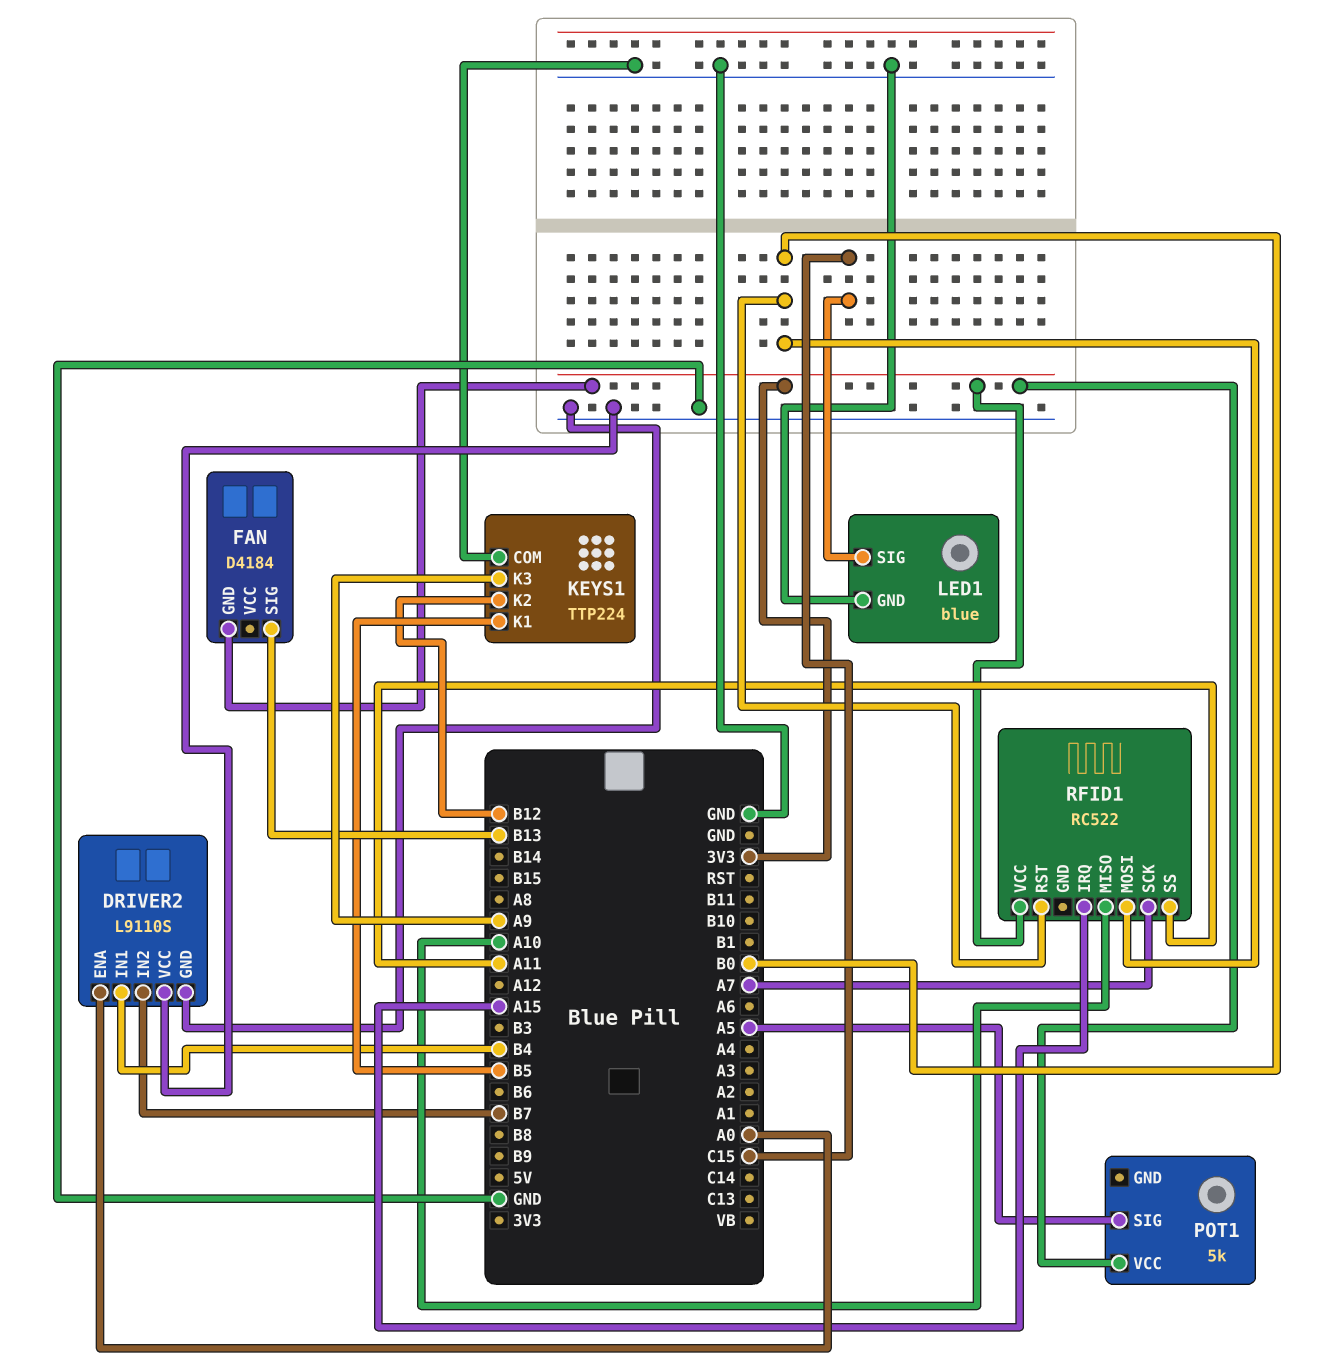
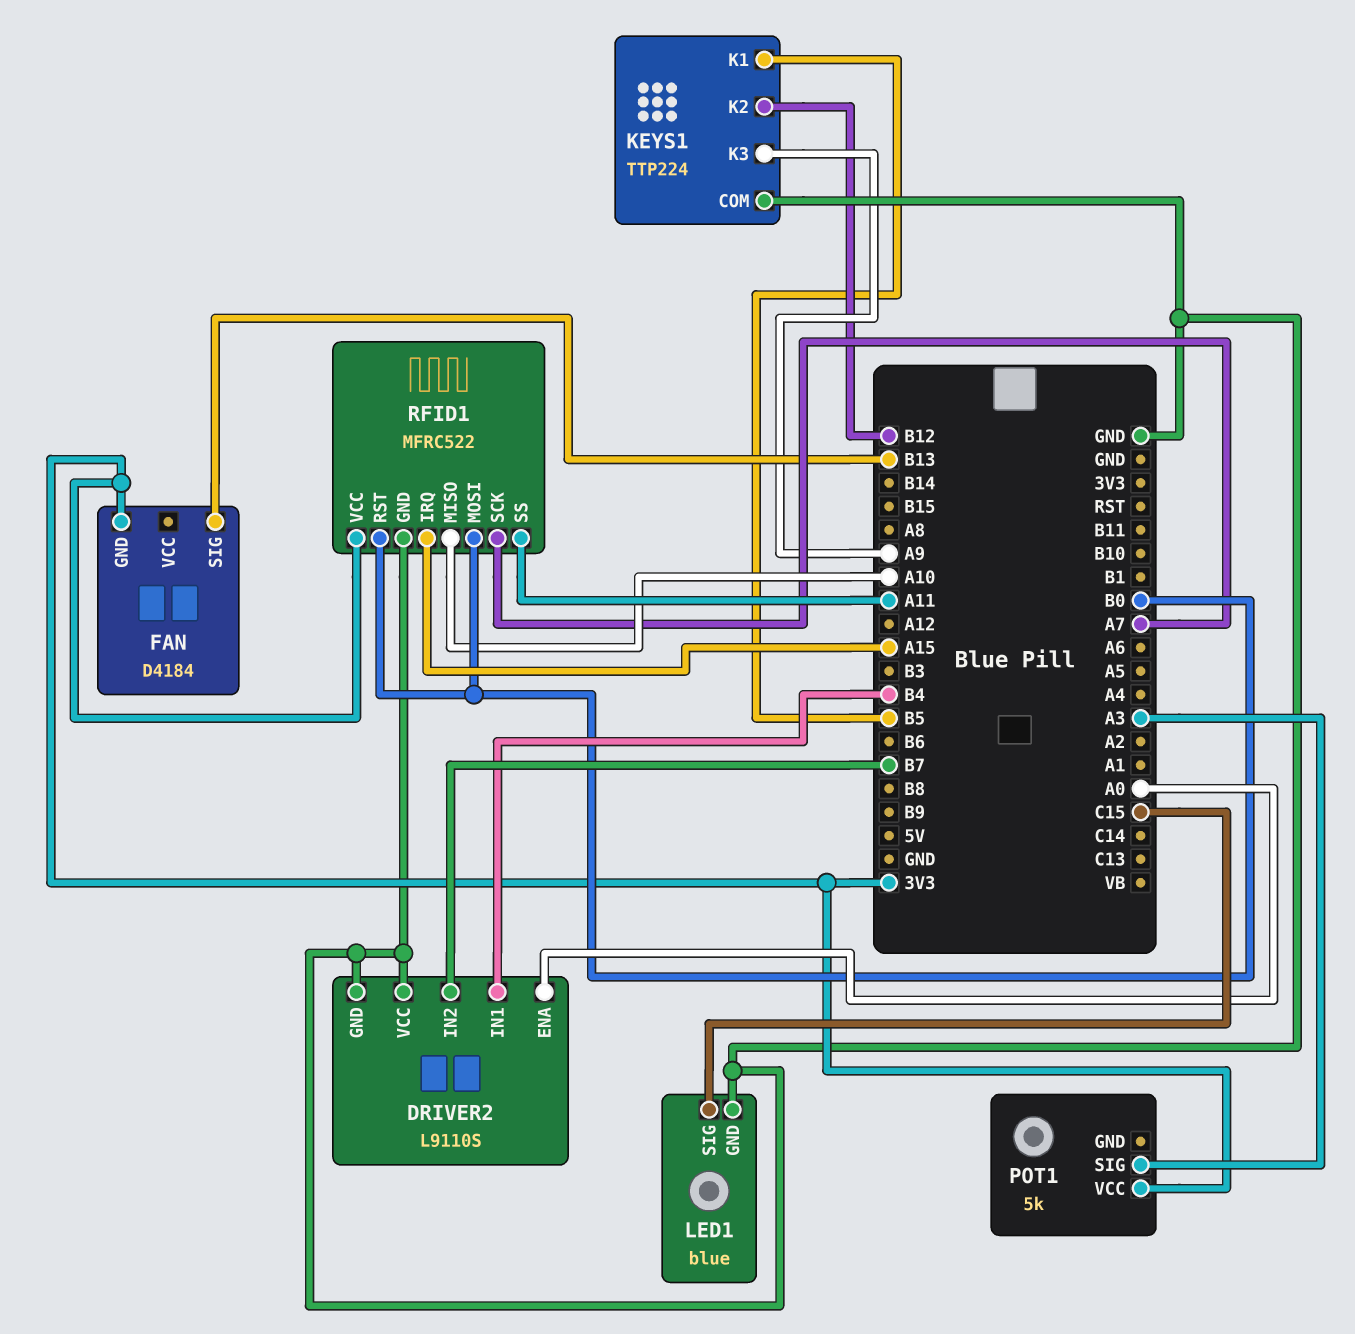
POT1 pin SIG: A5 -> A3
RFID1: RC522 -> MFRC522
RFID1 pin GND: none -> GND

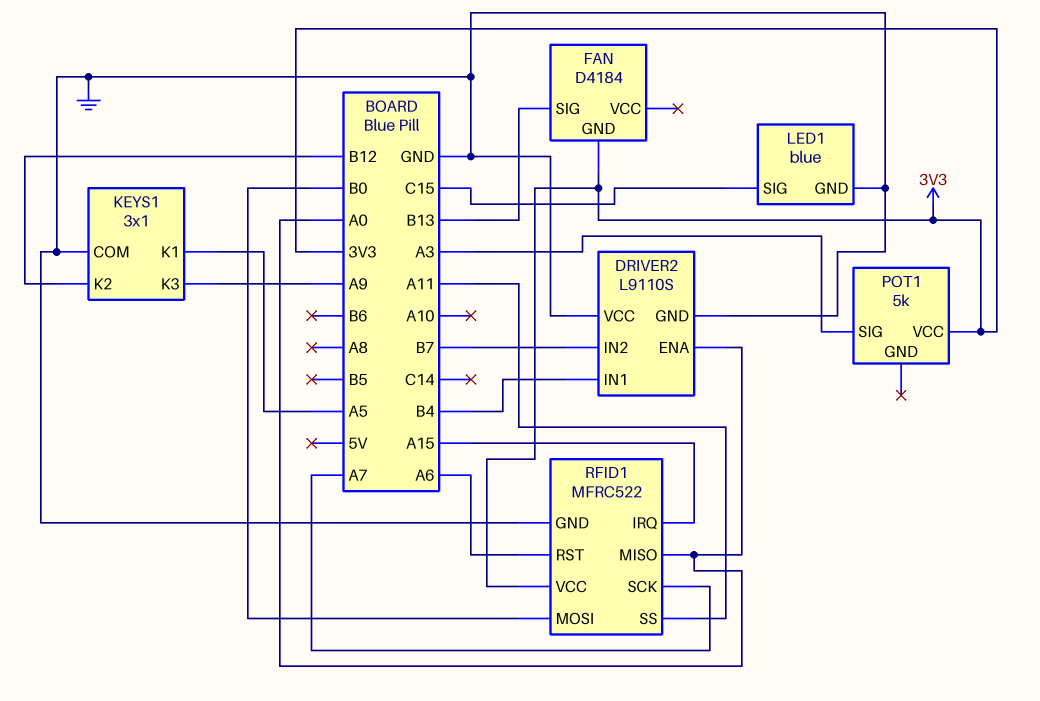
KEYS1: TTP224 -> 3x1
KEYS1 pin K1: B5 -> A5
RFID1 pin MISO: A10 -> A0
RFID1 pin RST: B0 -> A6

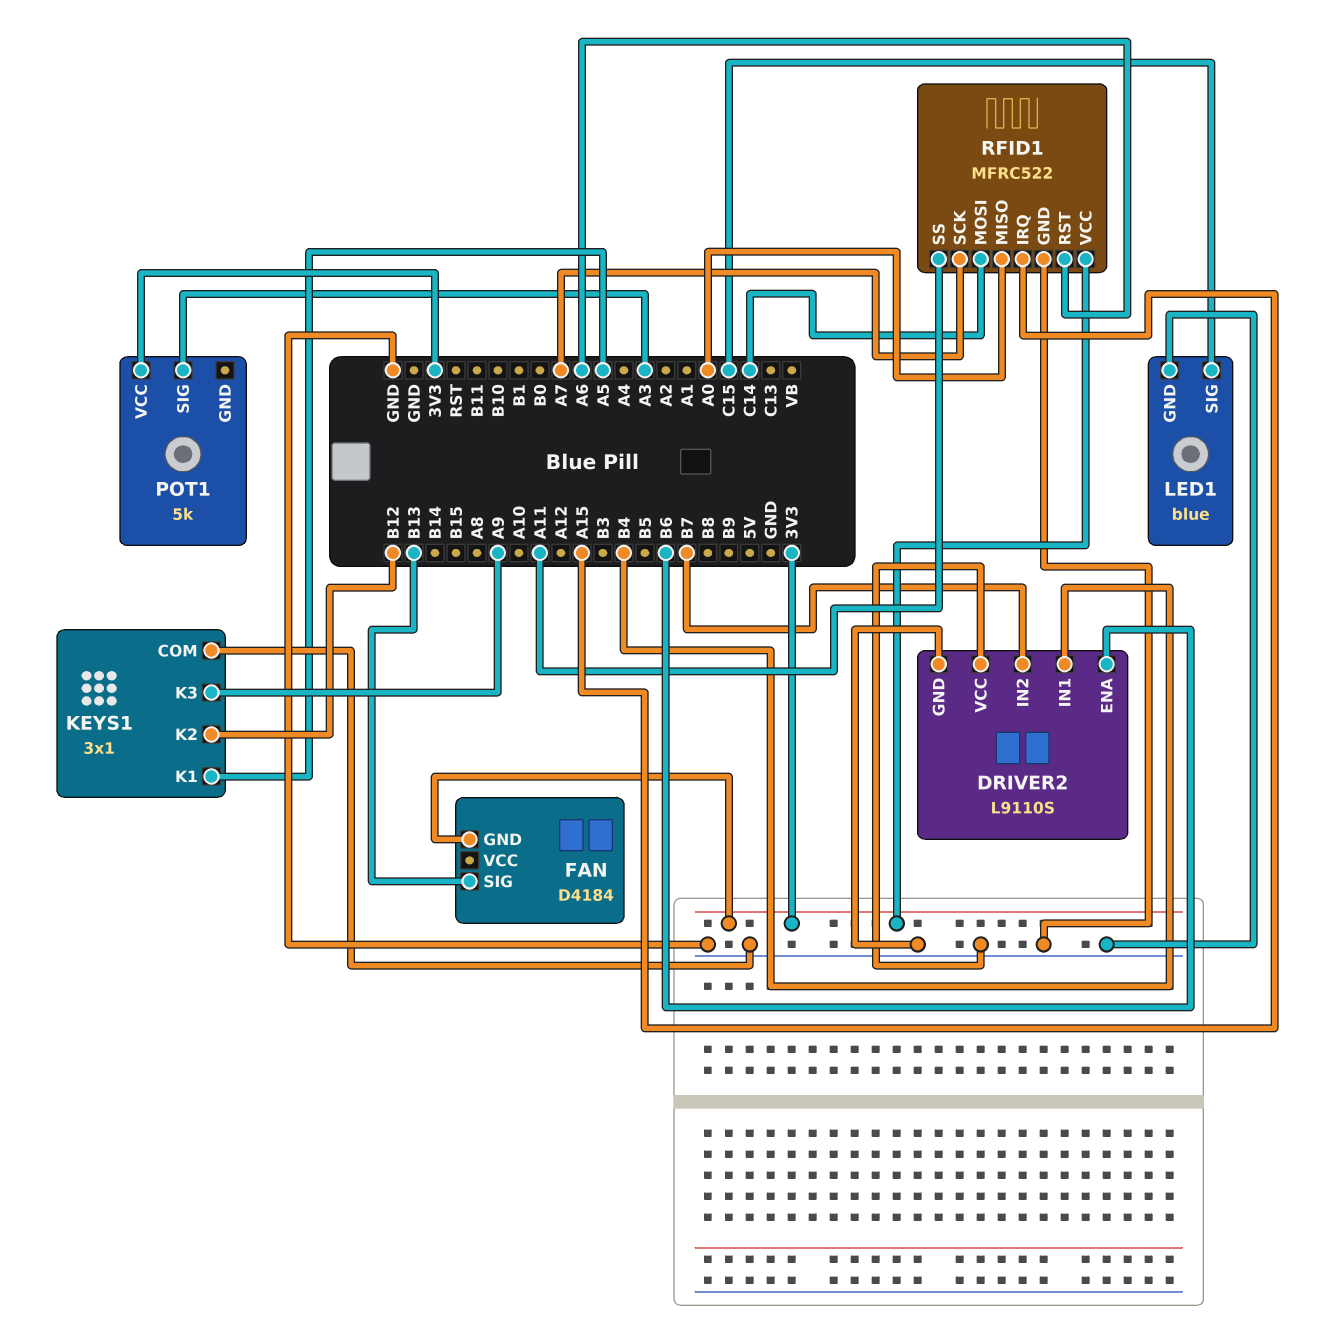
DRIVER2 pin ENA: A0 -> B6
RFID1 pin MOSI: B0 -> C14

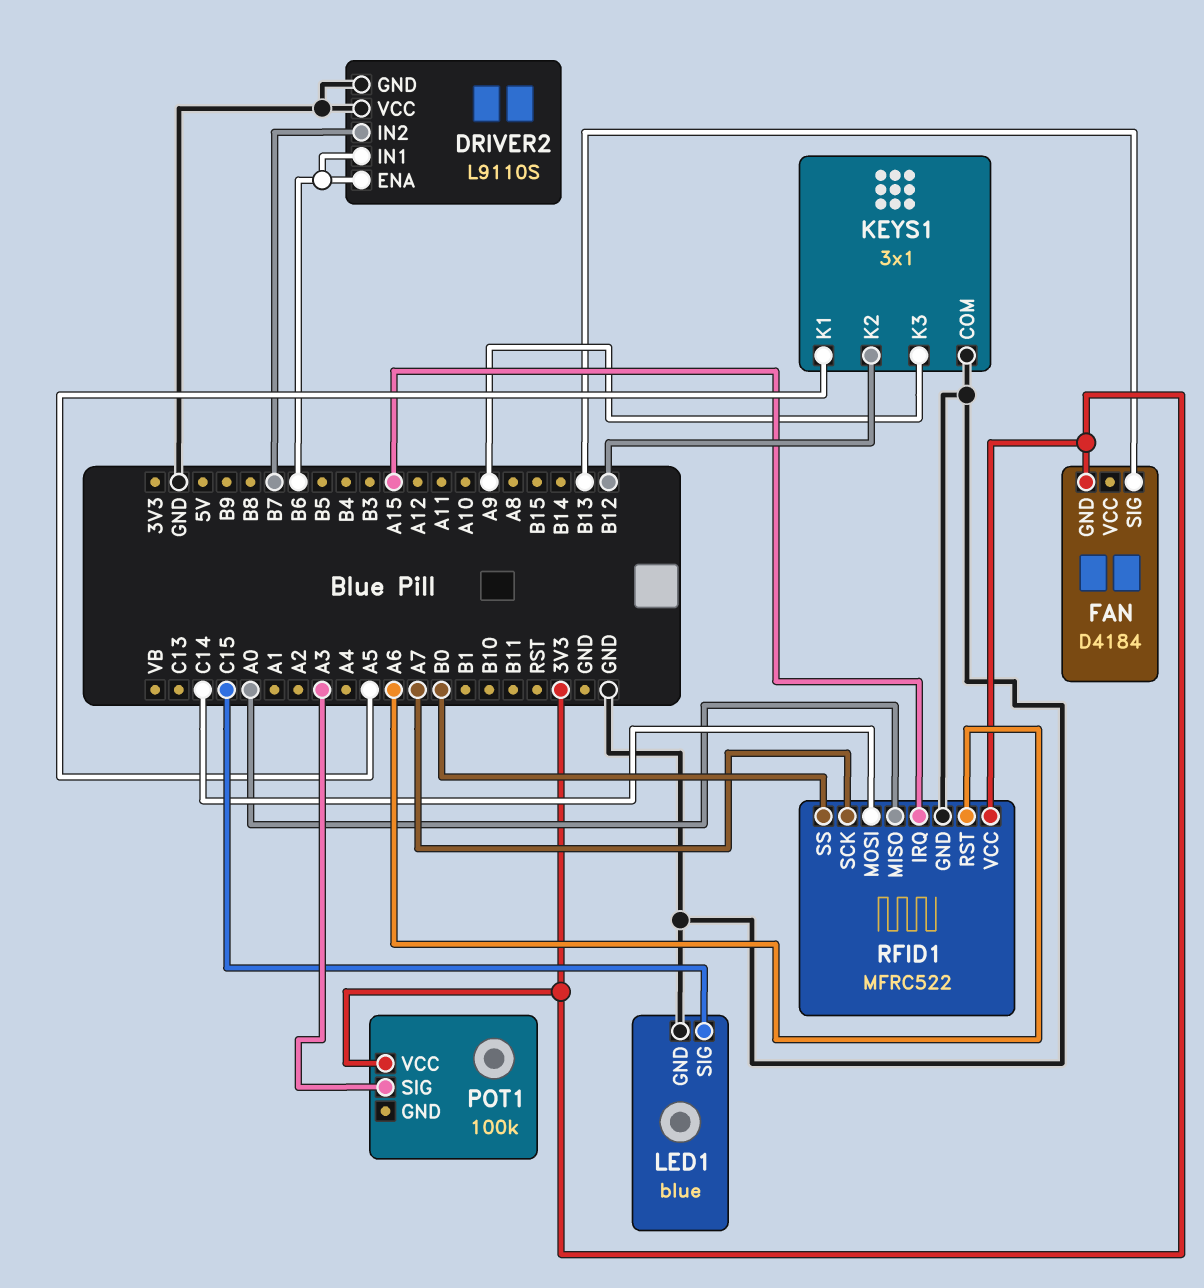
DRIVER2 pin IN1: B4 -> B6
POT1: 5k -> 100k
RFID1 pin SS: A11 -> B0

